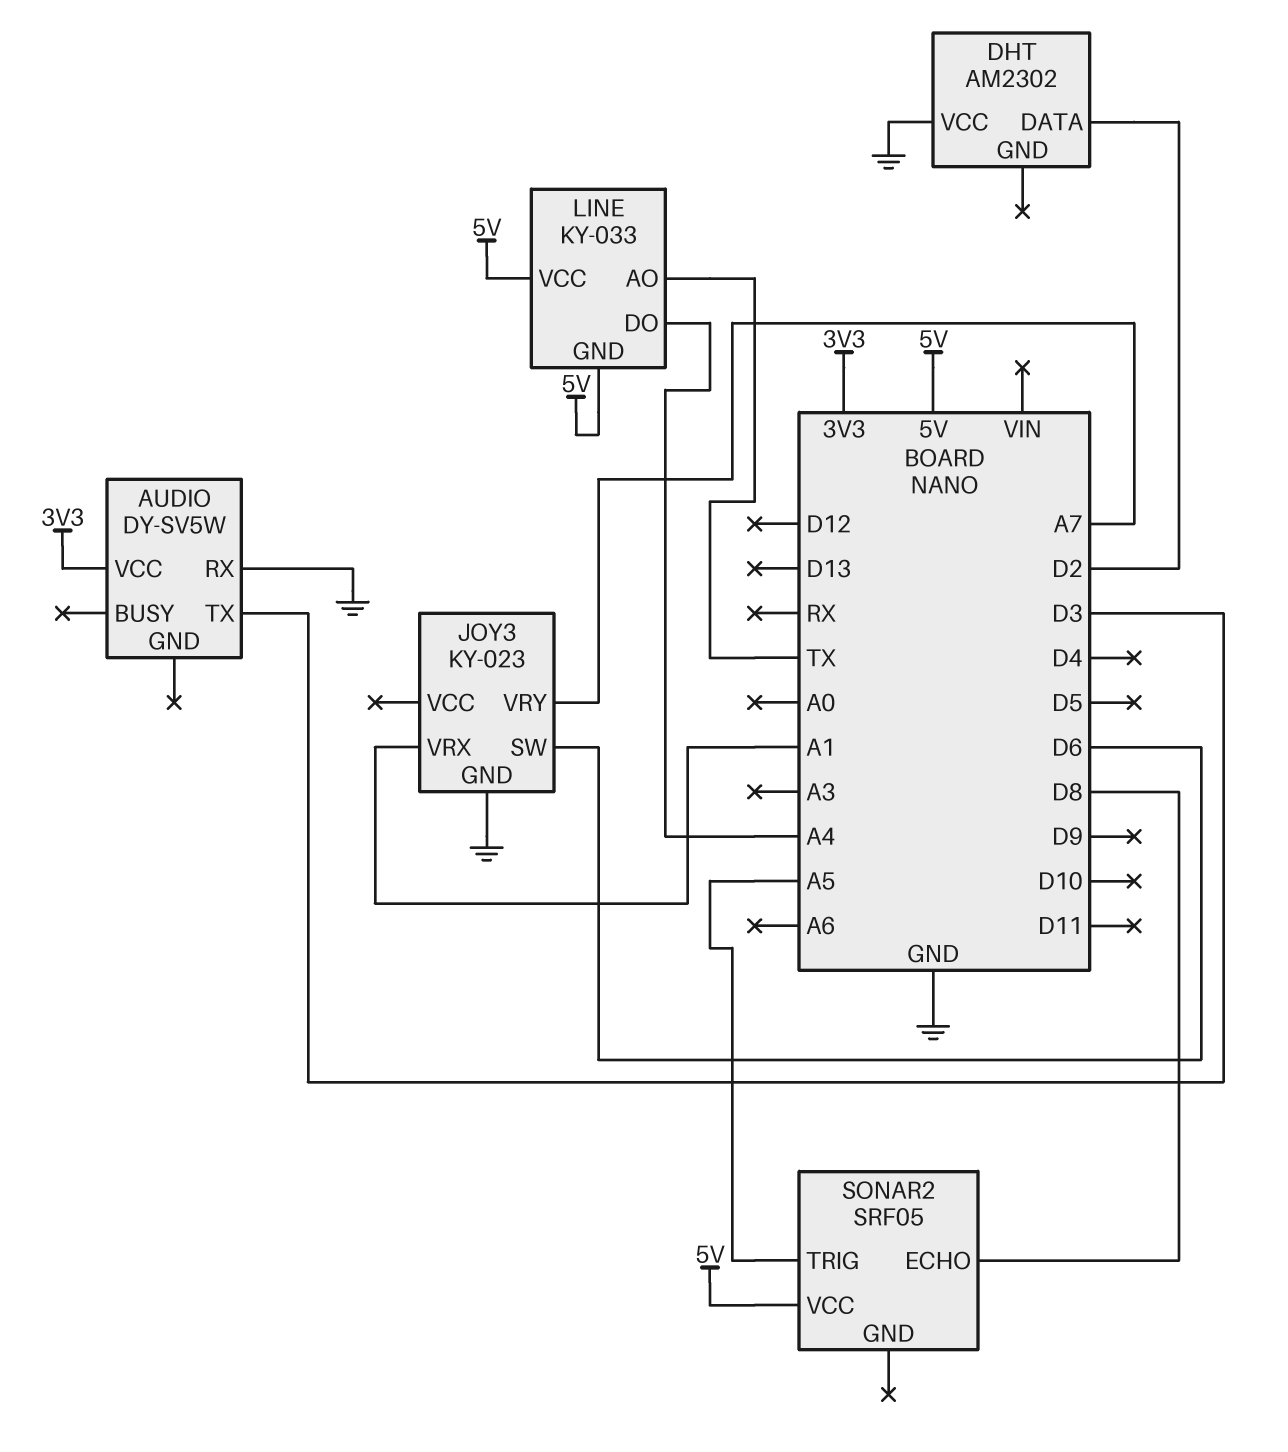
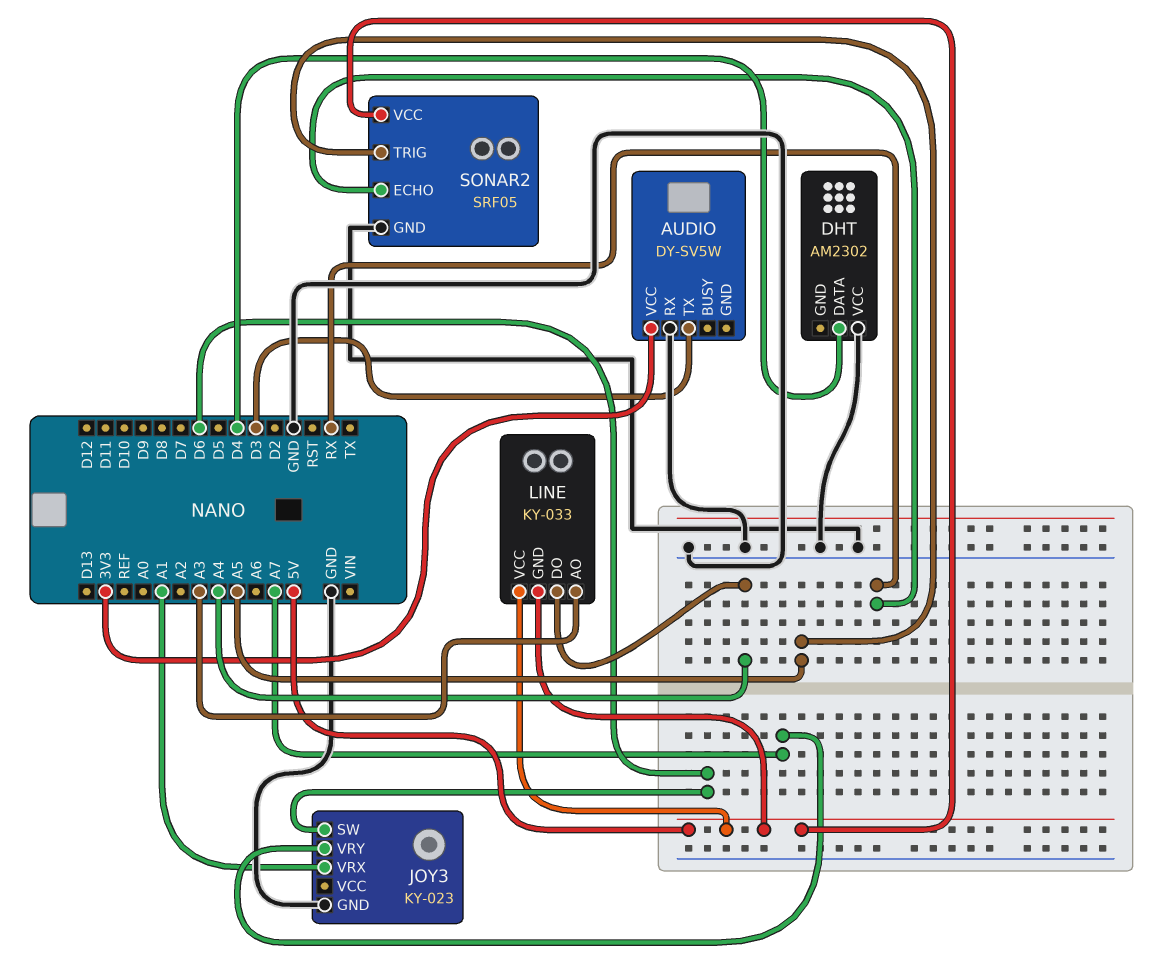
DHT pin DATA: D2 -> D4
LINE pin AO: TX -> A3
SONAR2 pin ECHO: D8 -> RX
SONAR2 pin GND: none -> GND

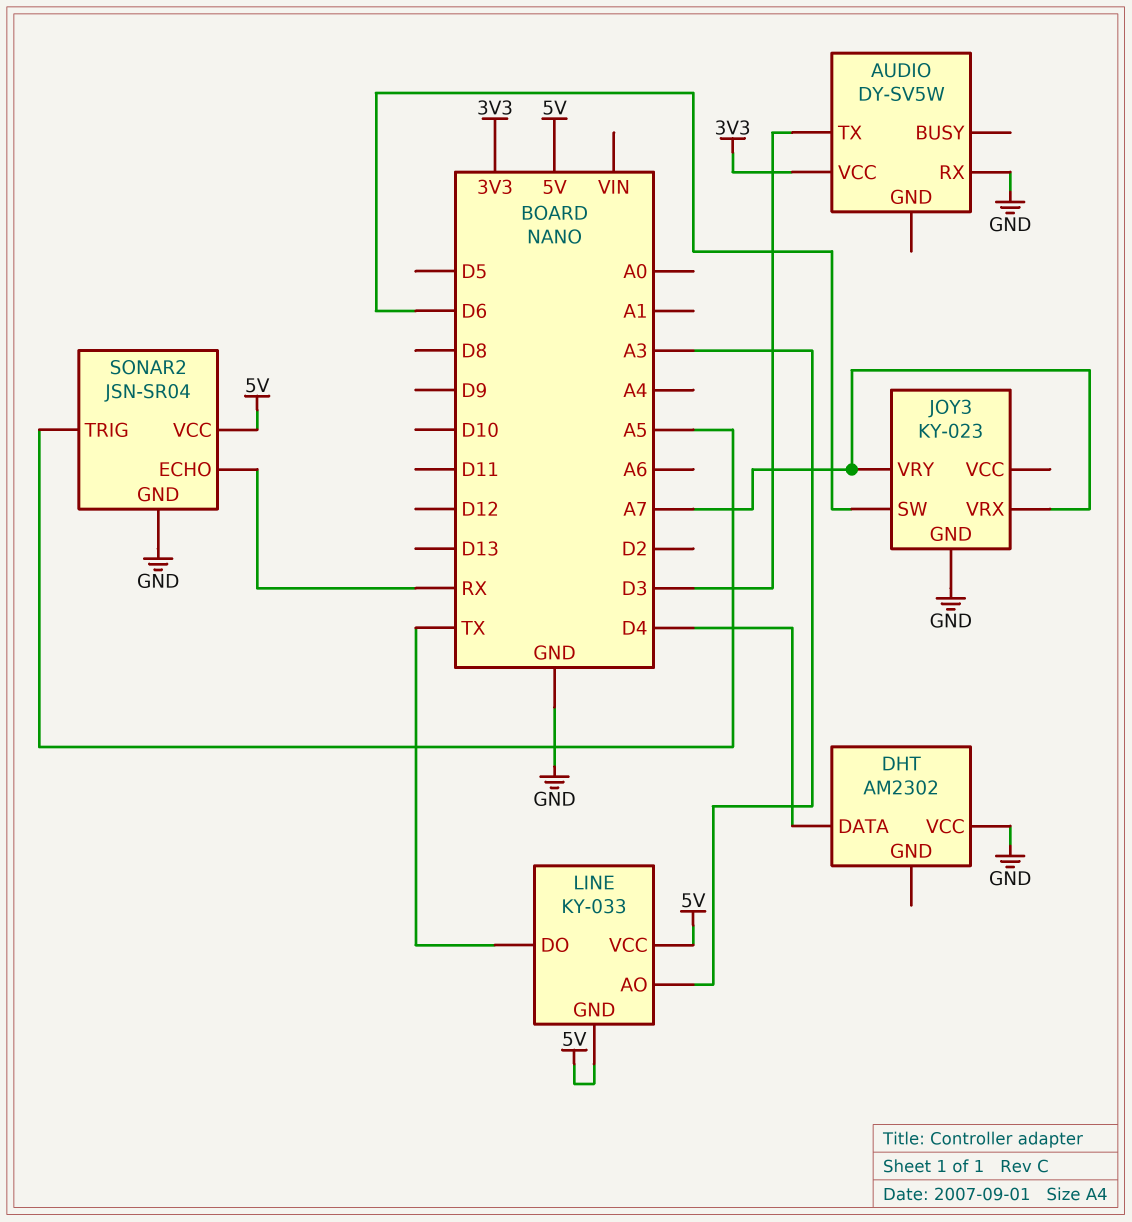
JOY3 pin VRX: A1 -> A7
LINE pin DO: A4 -> TX
SONAR2: SRF05 -> JSN-SR04

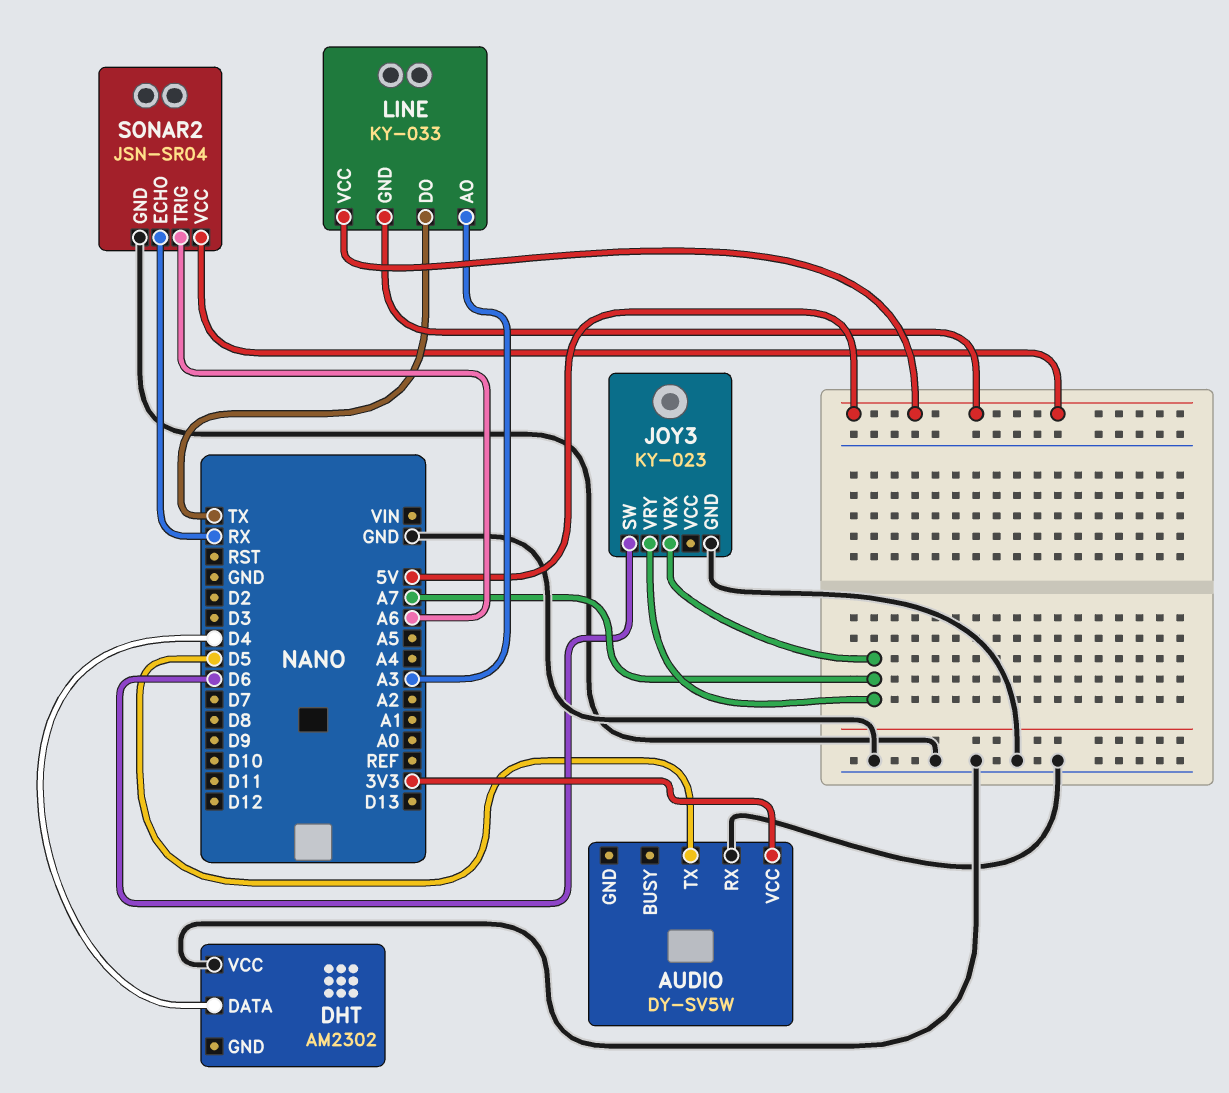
AUDIO pin TX: D3 -> D5
SONAR2 pin TRIG: A5 -> A6

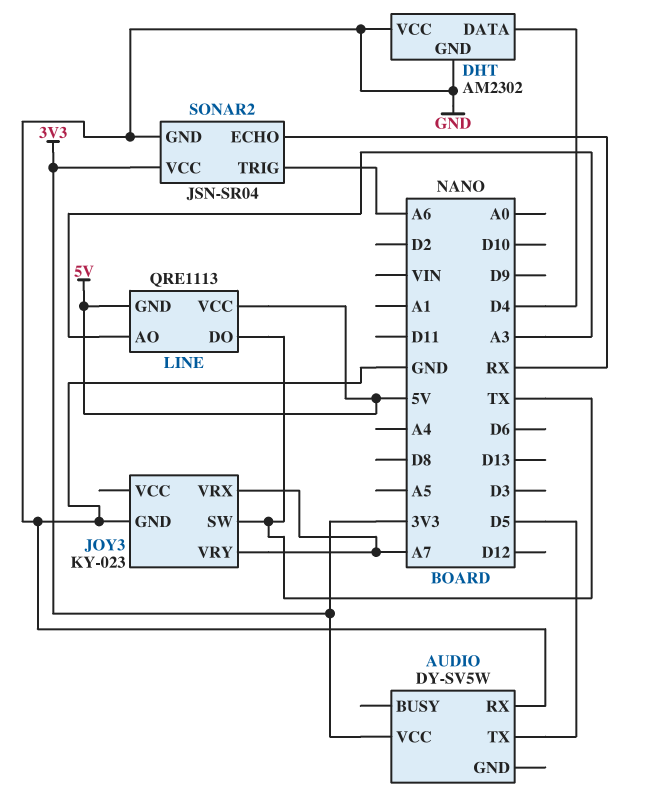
DHT pin GND: none -> GND
JOY3 pin SW: D6 -> TX
LINE: KY-033 -> QRE1113
SONAR2 pin VCC: 5V -> 3V3

